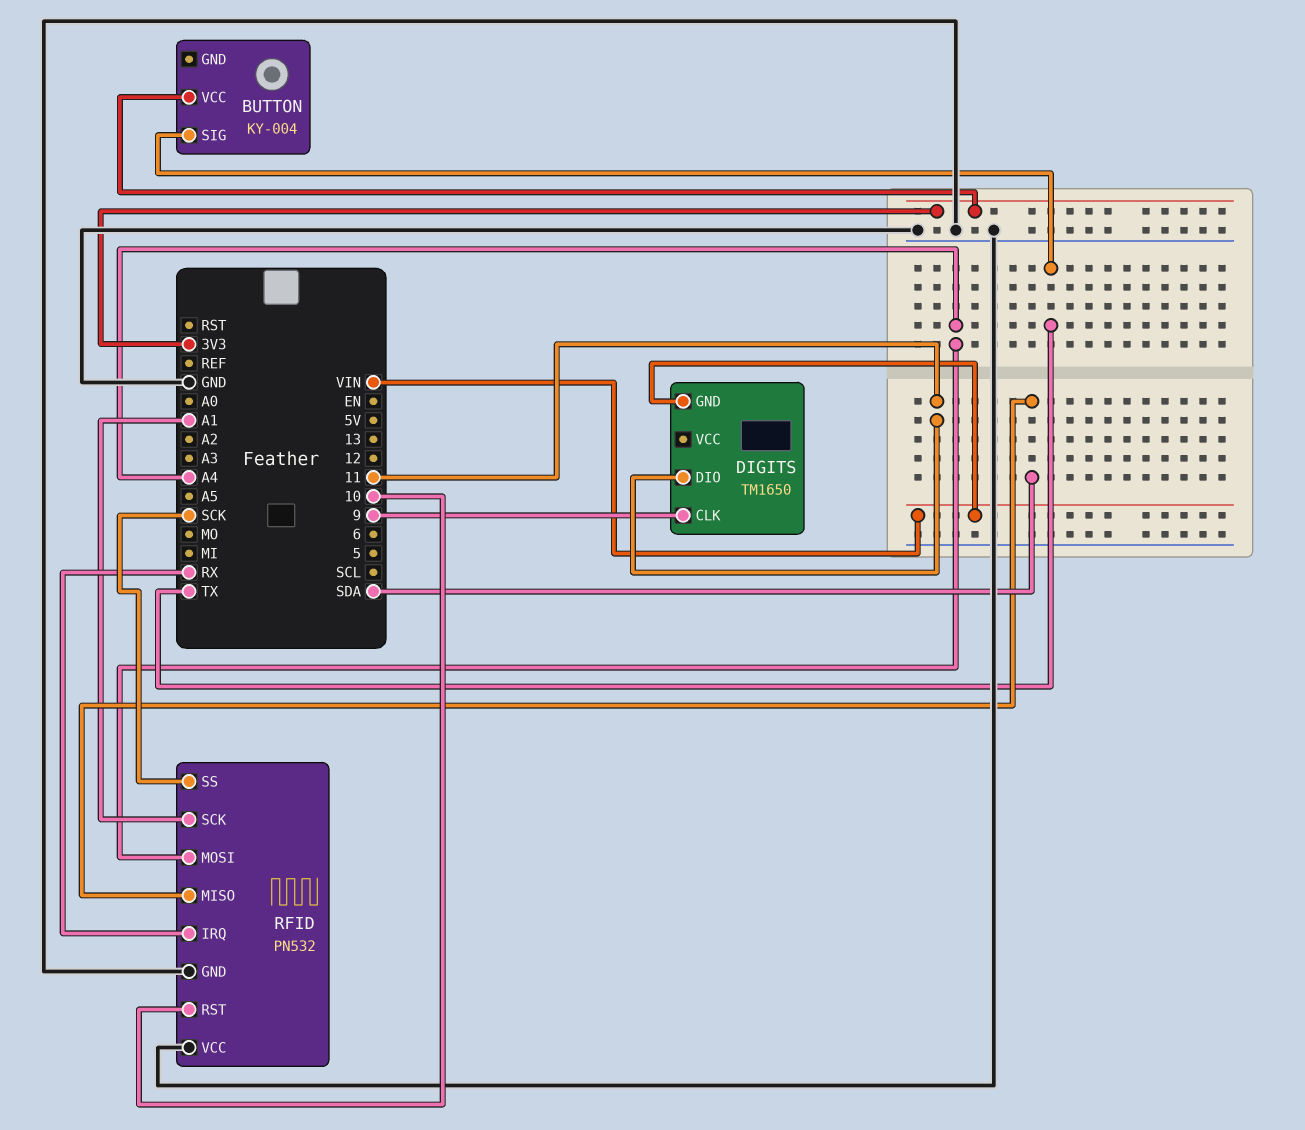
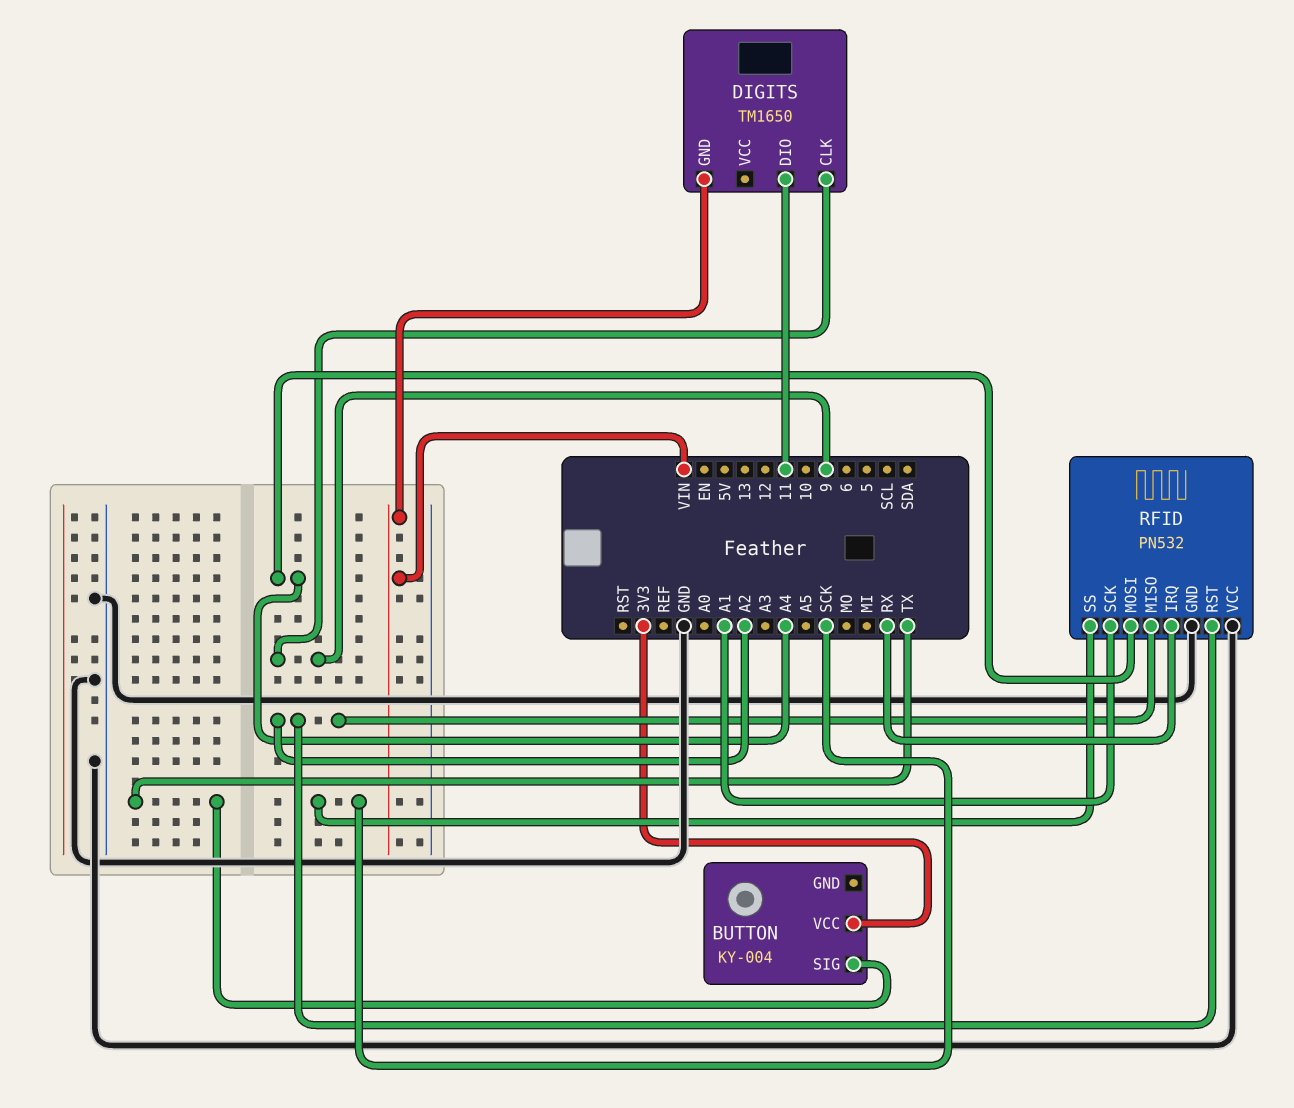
RFID pin MISO: SDA -> A2
RFID pin RST: 10 -> A2

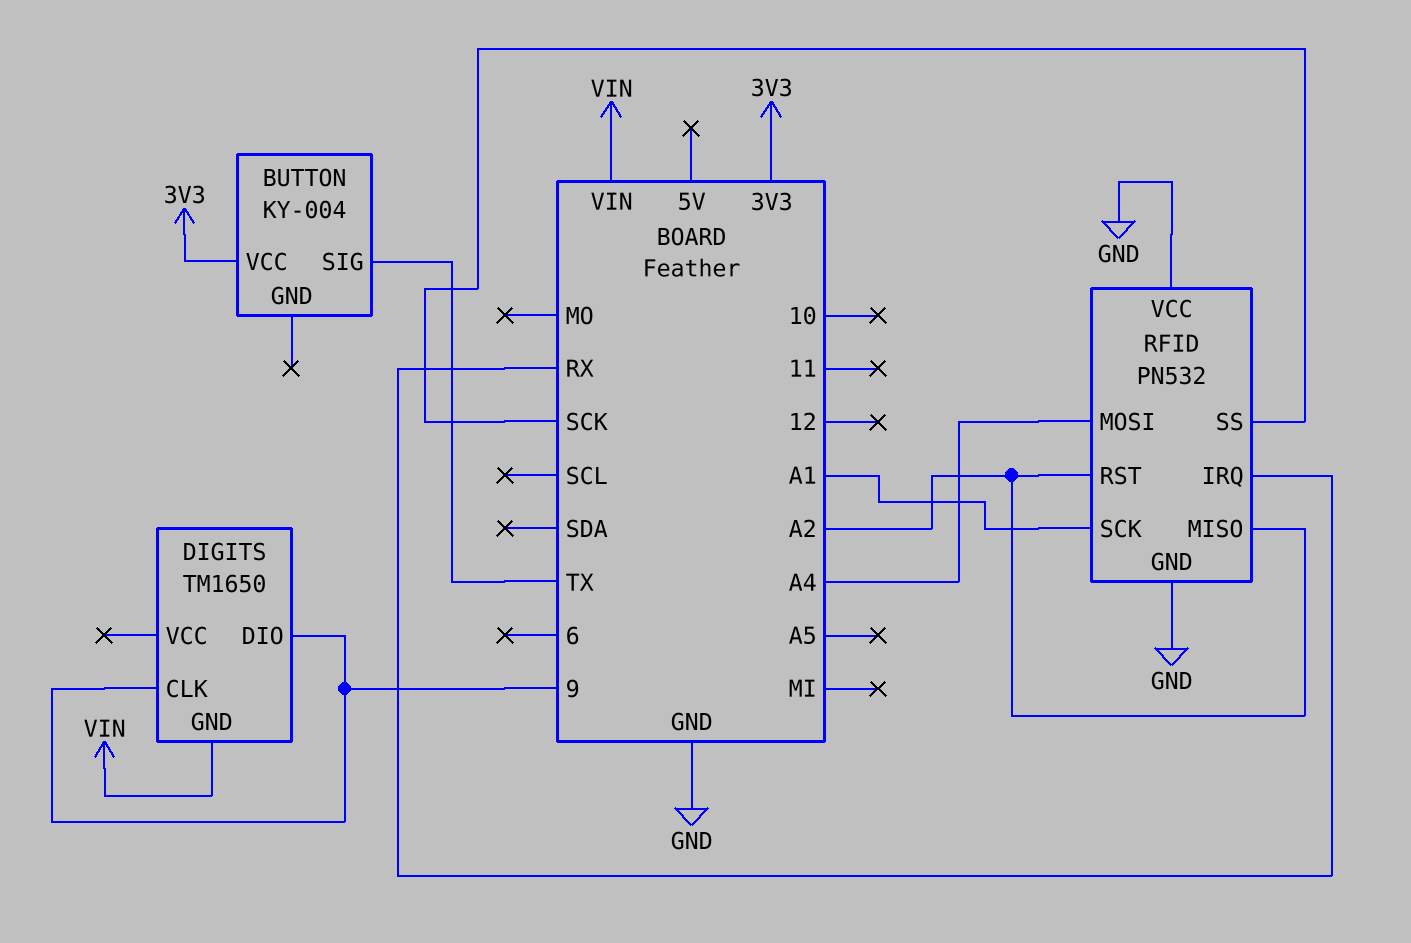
DIGITS pin DIO: 11 -> 9

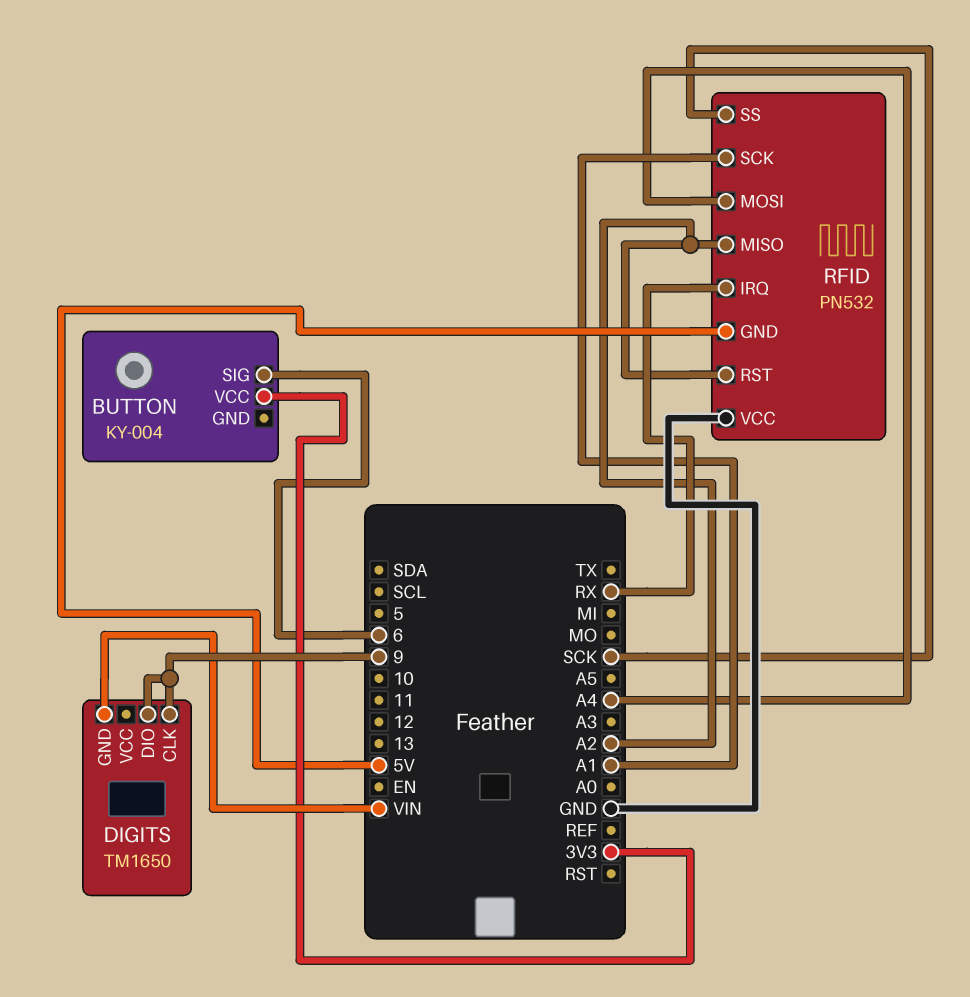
BUTTON pin SIG: TX -> 6
RFID pin GND: GND -> 5V

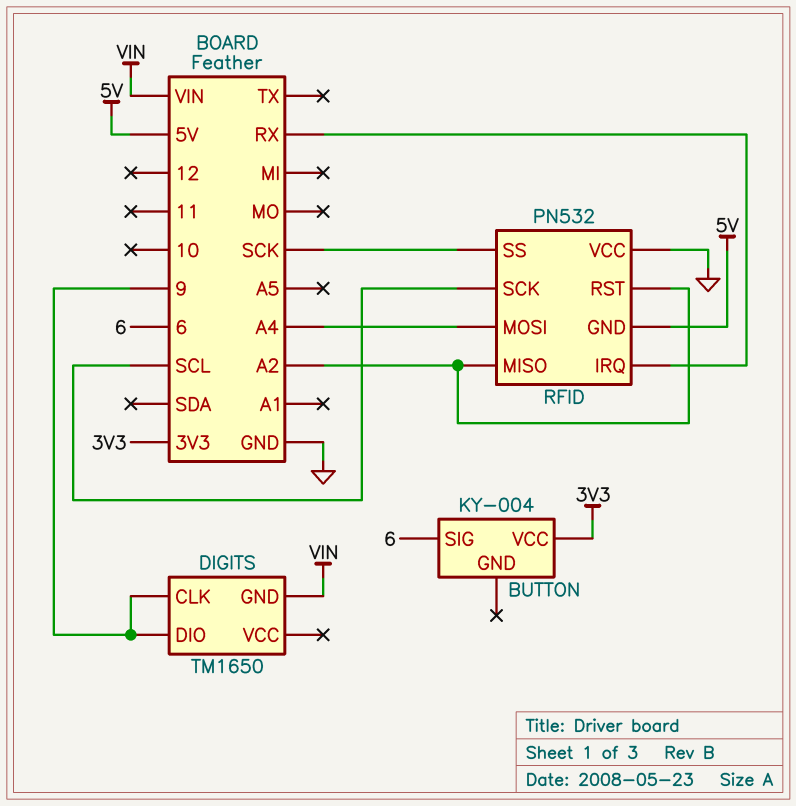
RFID pin SCK: A1 -> SCL

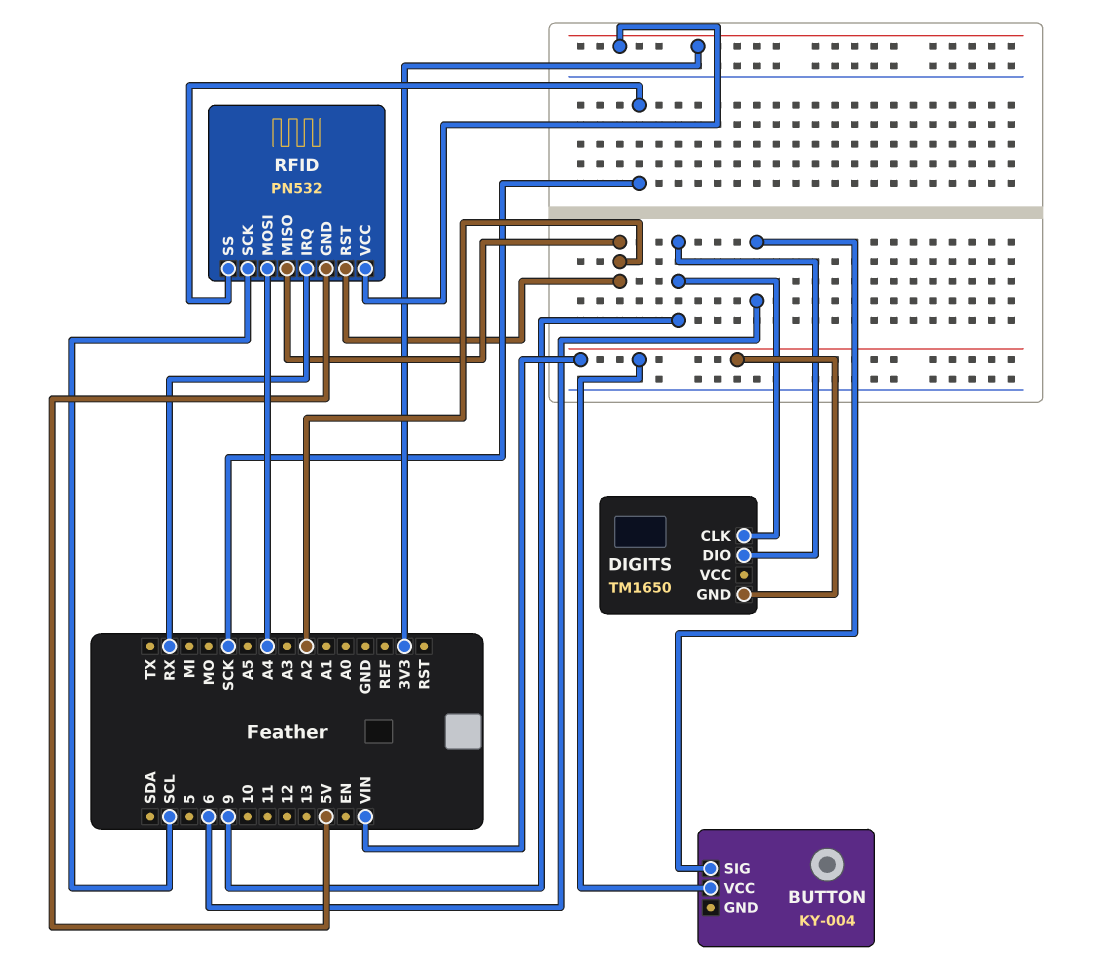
BUTTON pin VCC: 3V3 -> VIN
RFID pin VCC: GND -> 3V3

